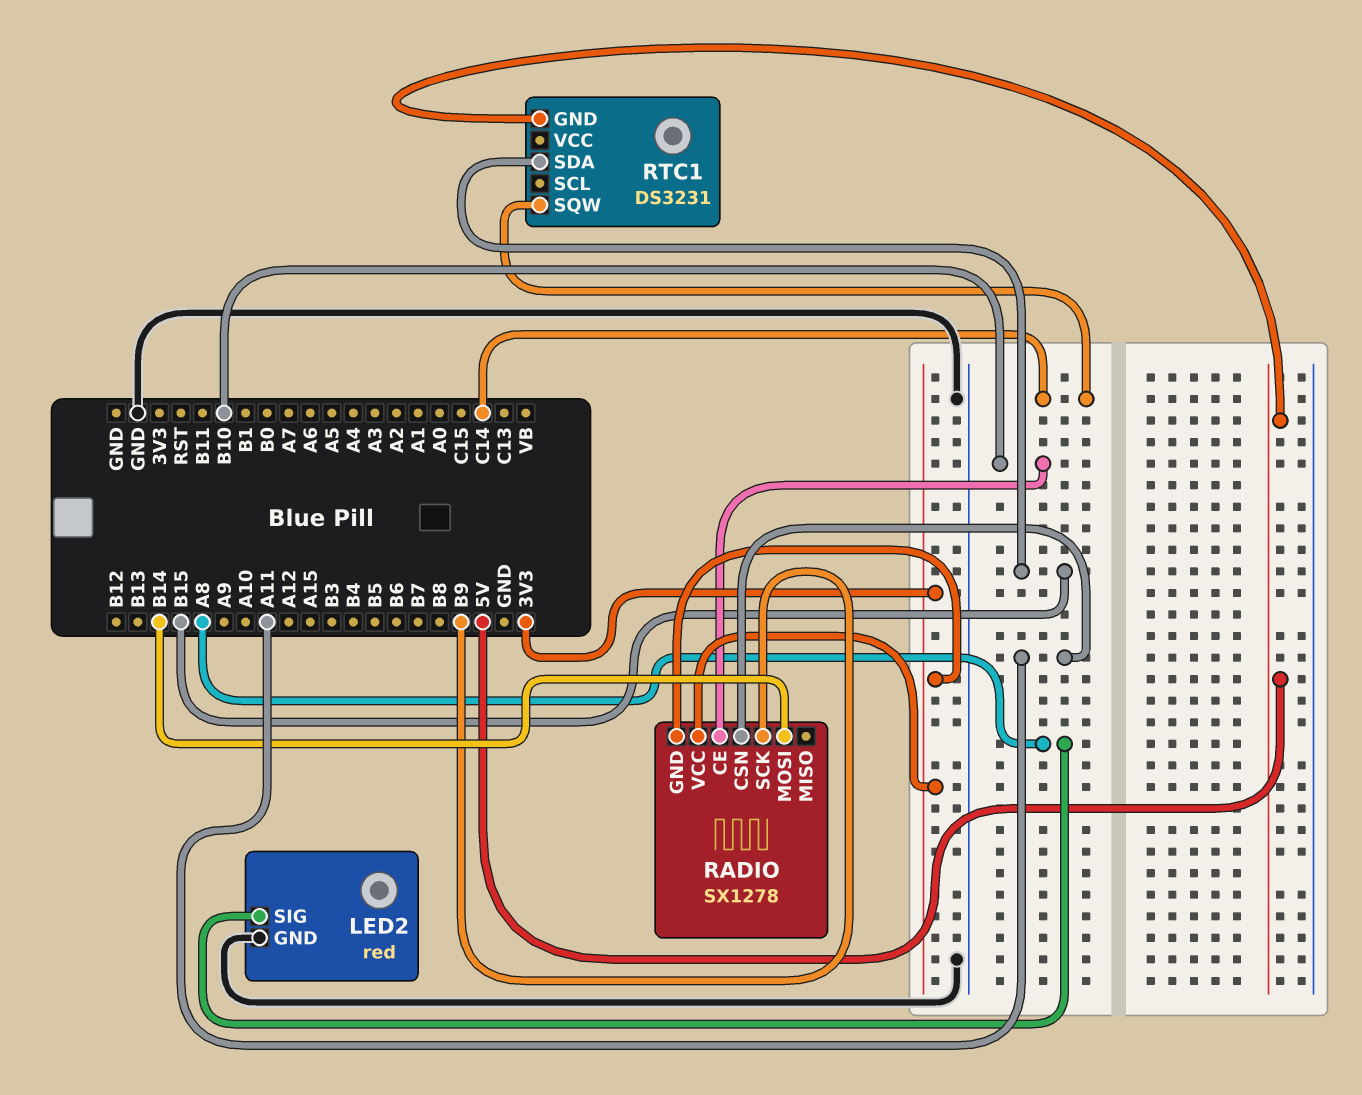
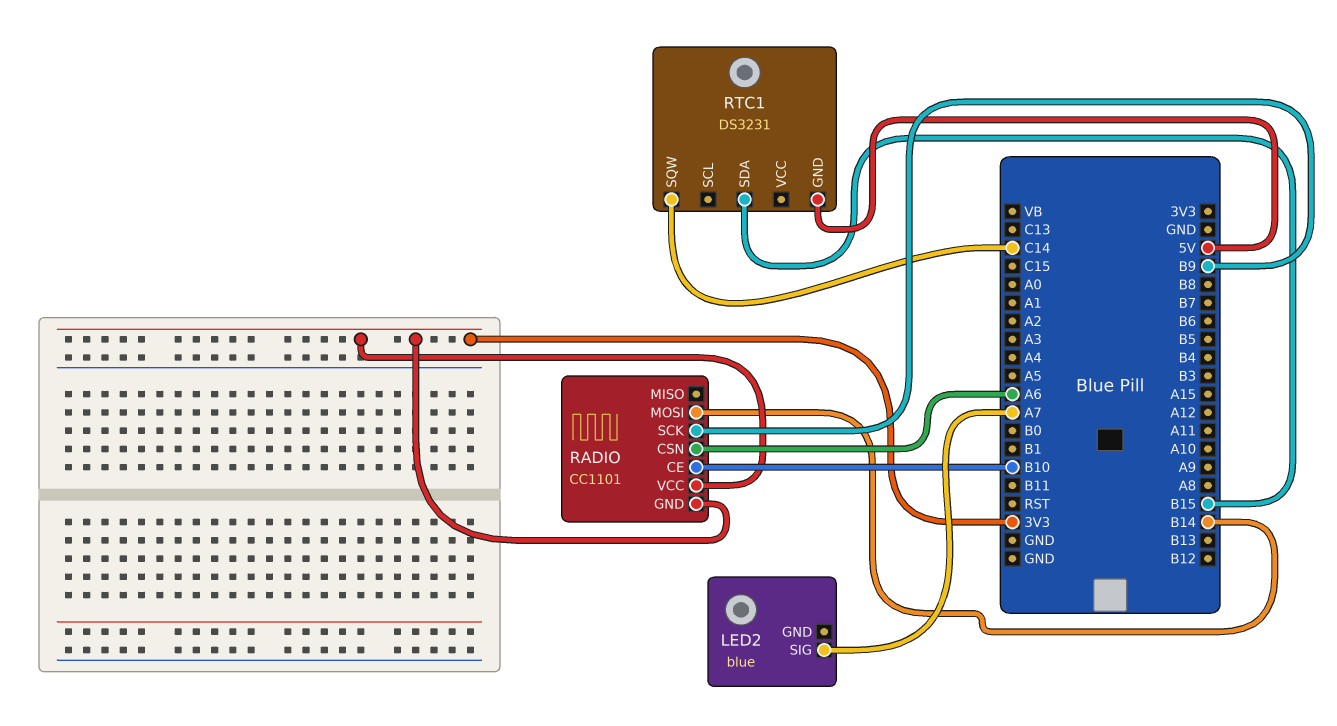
LED2: red -> blue
LED2 pin GND: GND -> none
LED2 pin SIG: A8 -> A7
RADIO: SX1278 -> CC1101
RADIO pin CSN: A11 -> A6

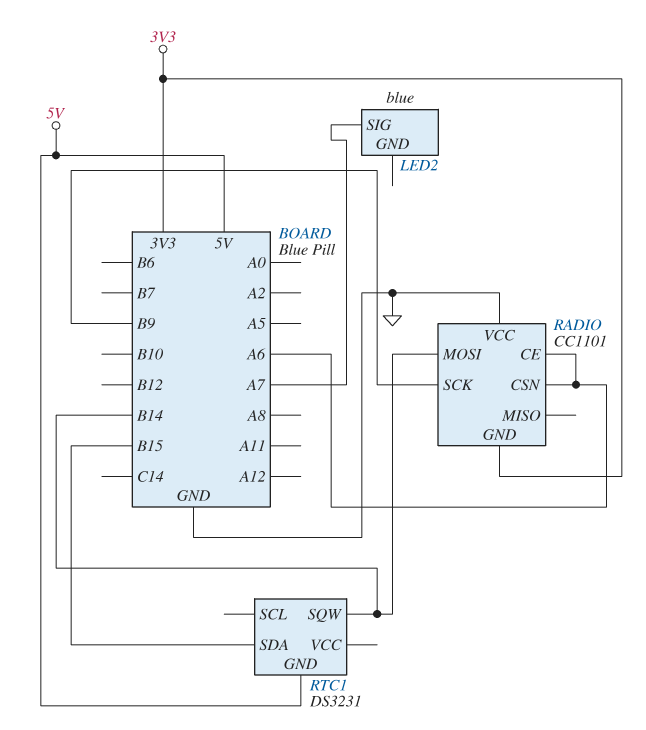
RADIO pin CE: B10 -> A6
RADIO pin VCC: 3V3 -> GND
RTC1 pin SQW: C14 -> B14

